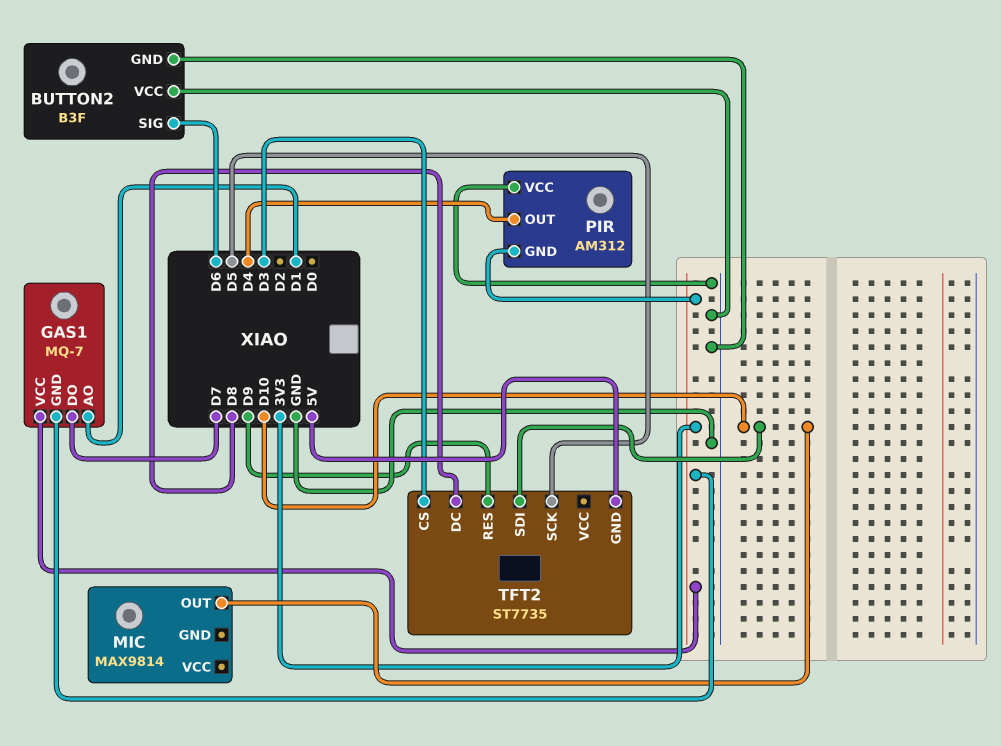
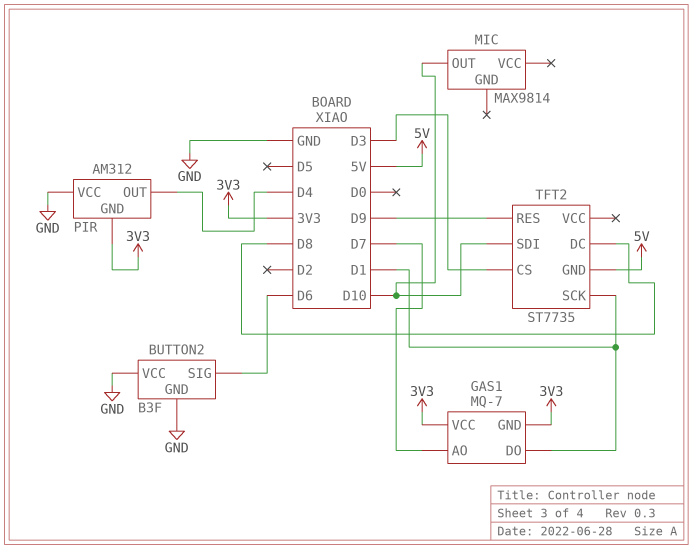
GAS1 pin AO: D1 -> D7
GAS1 pin DO: D7 -> D1
TFT2 pin SCK: D5 -> D1

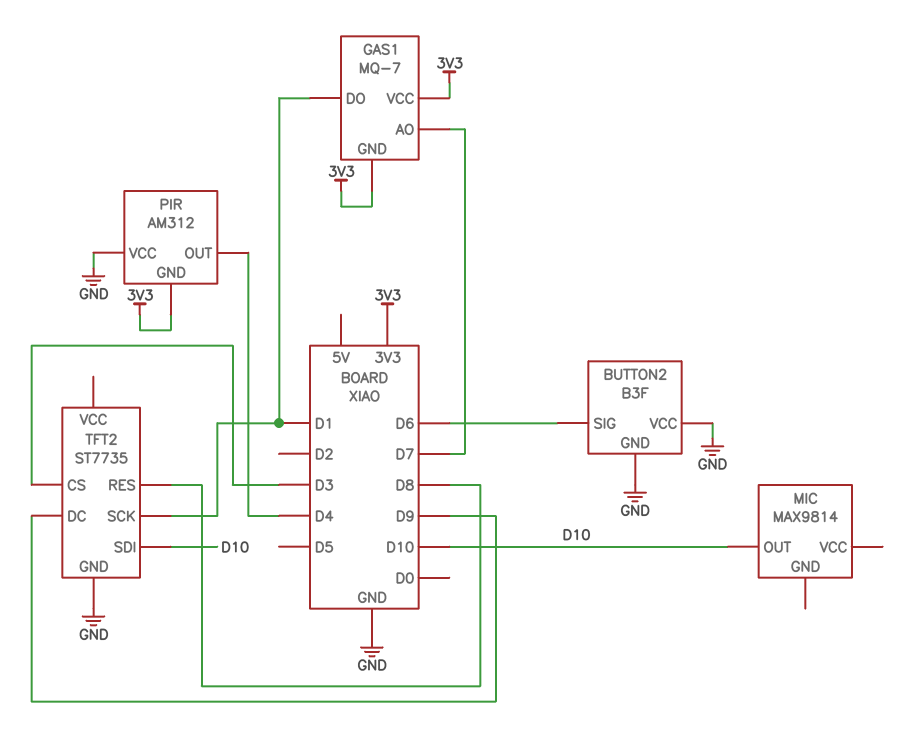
TFT2 pin DC: D8 -> D9
TFT2 pin GND: 5V -> GND
TFT2 pin RES: D9 -> D8

